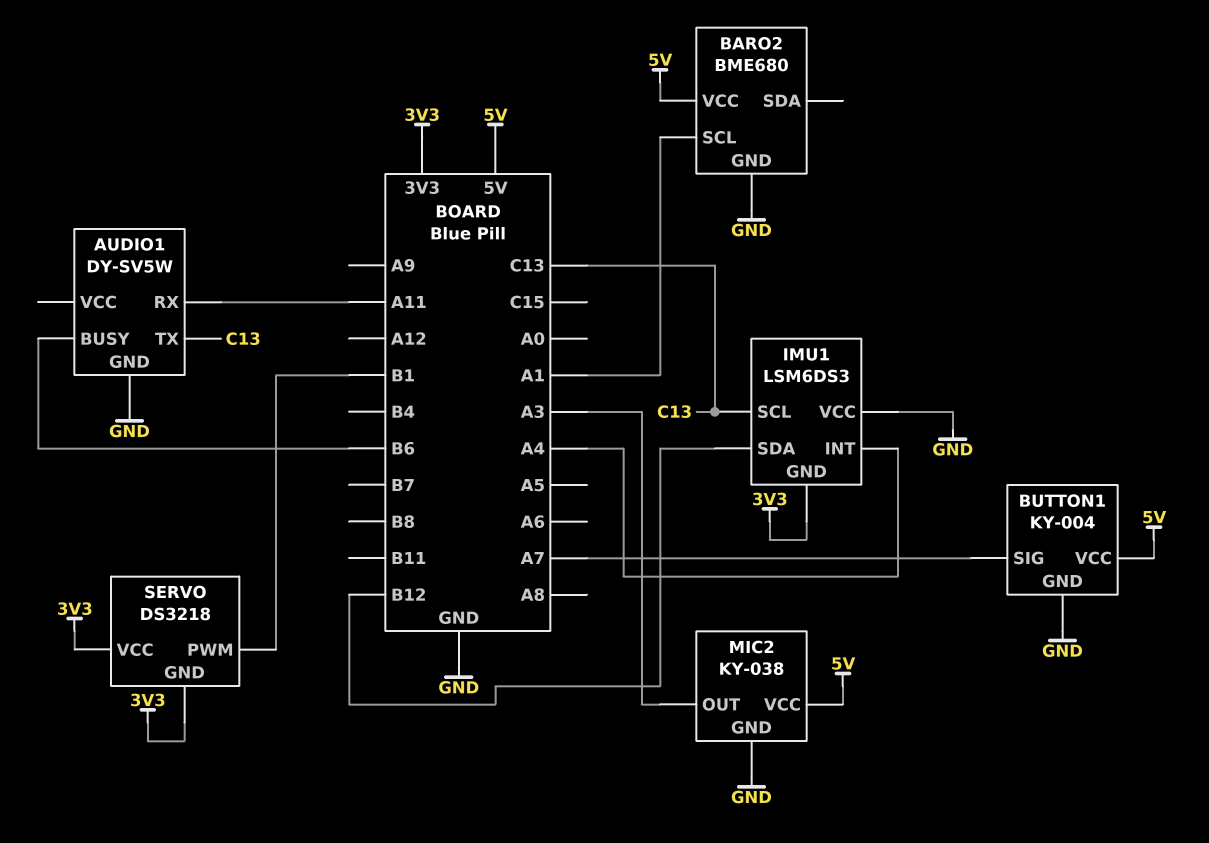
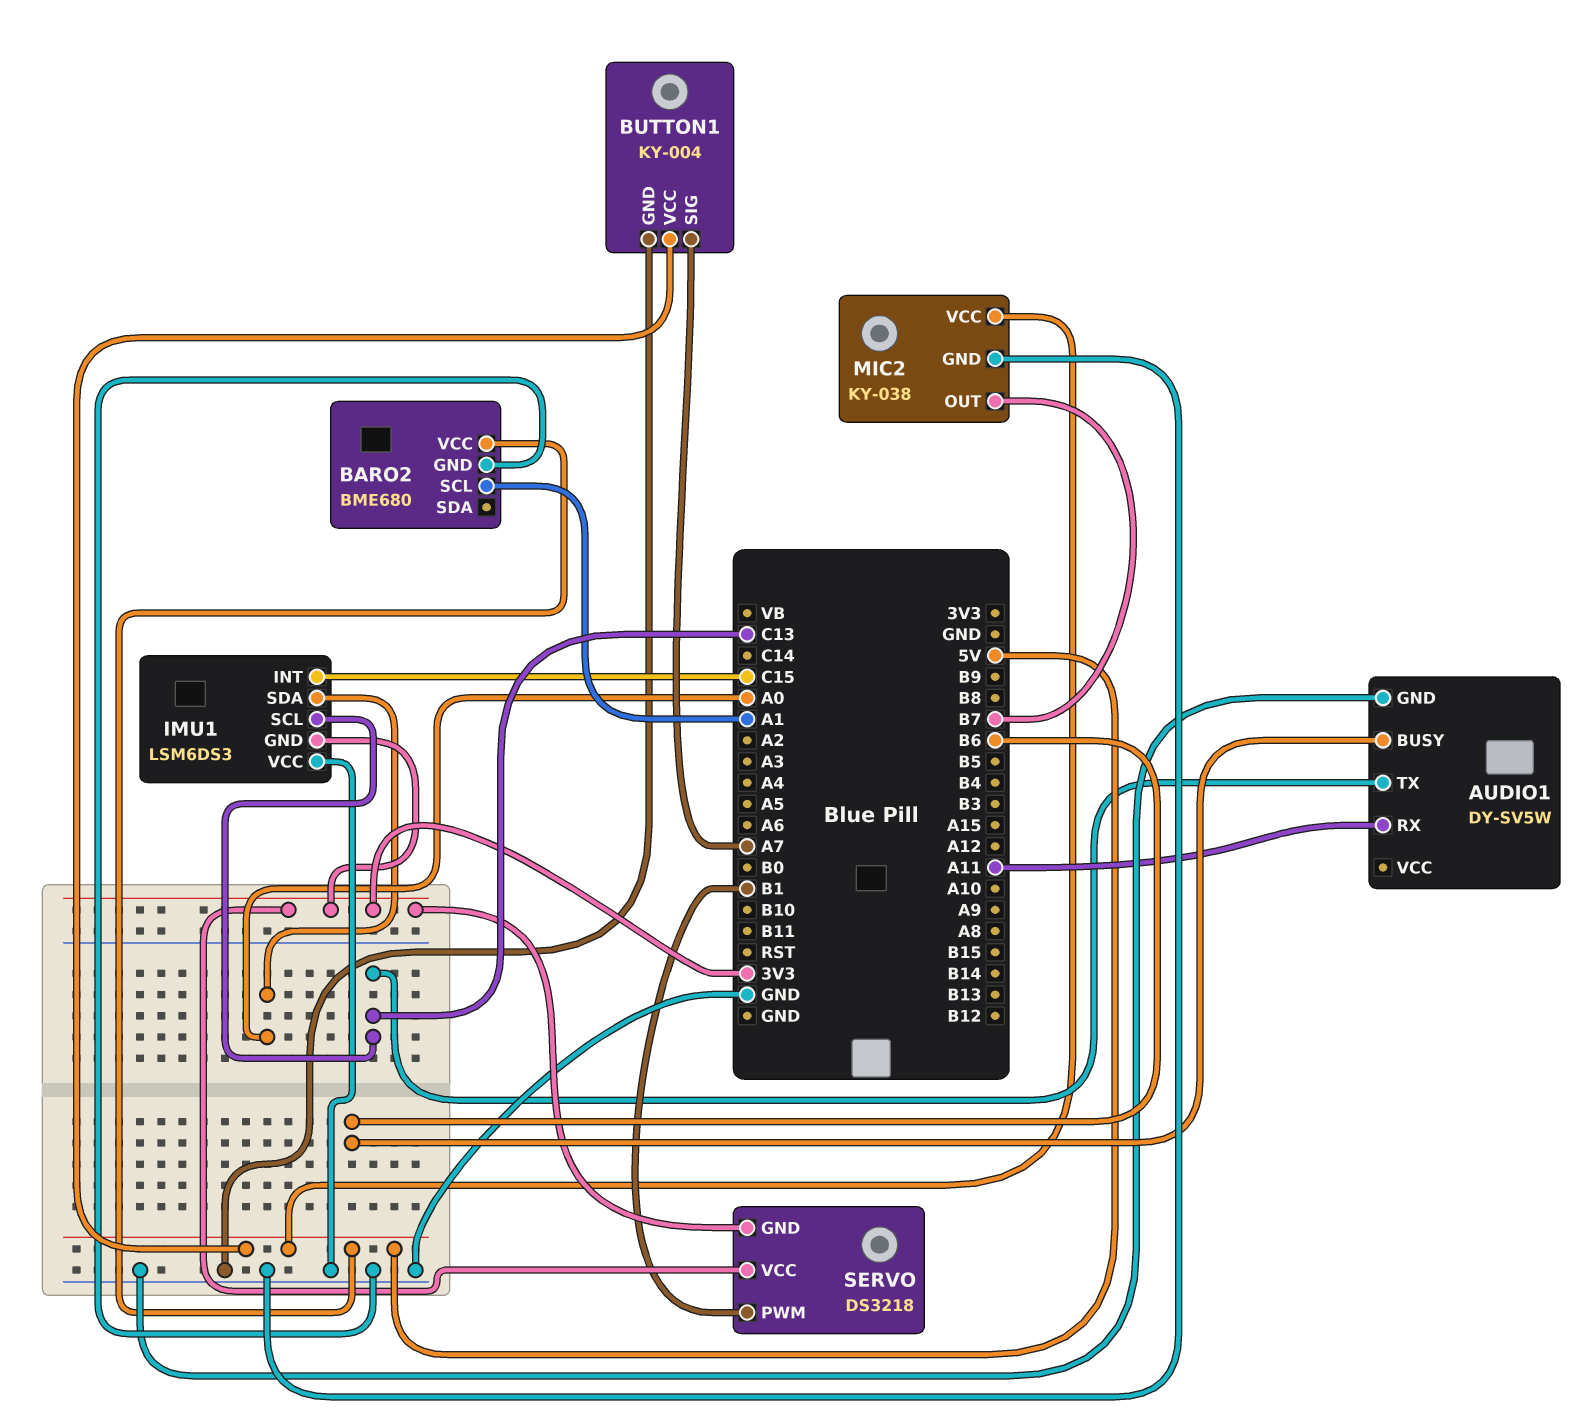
IMU1 pin INT: A4 -> C15
IMU1 pin SDA: B12 -> A0
MIC2 pin OUT: A3 -> B7

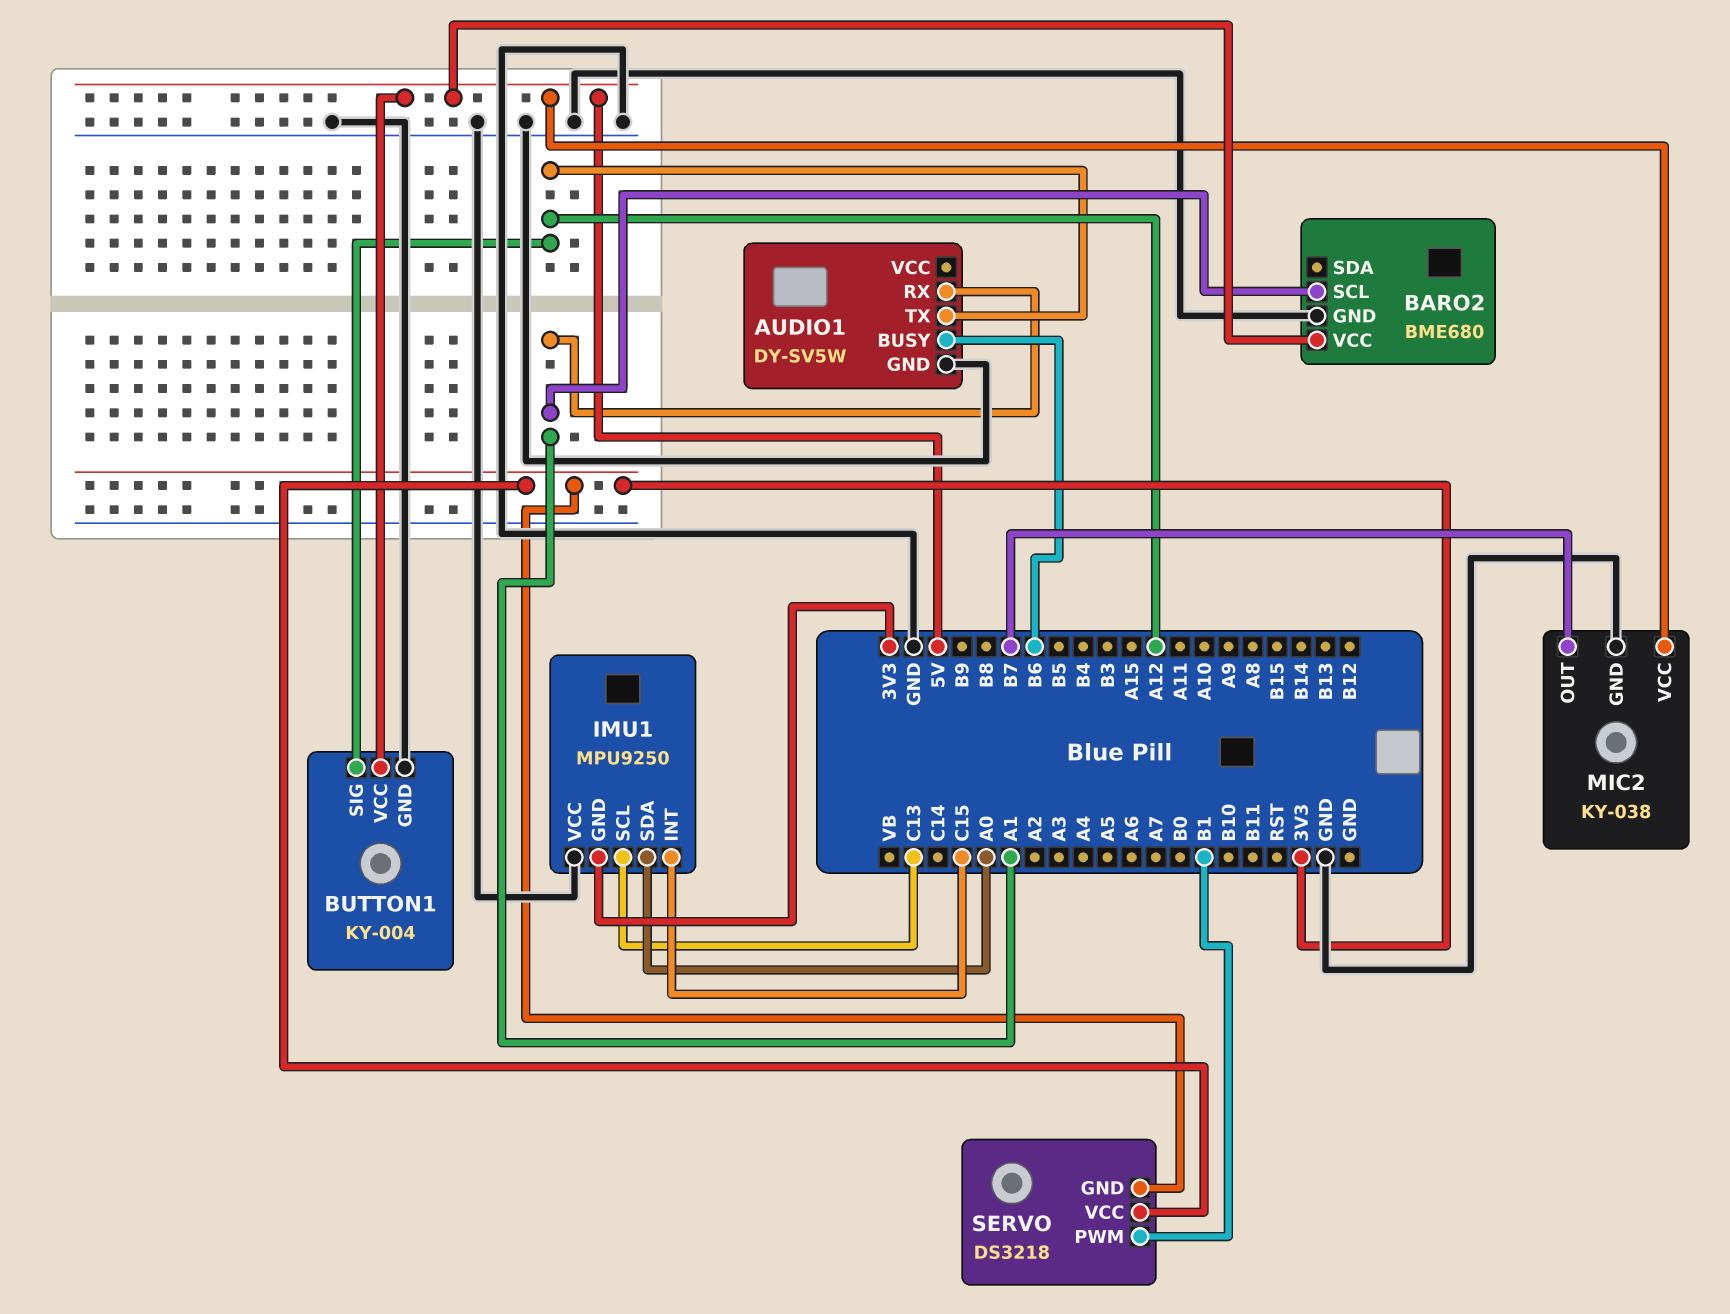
AUDIO1 pin RX: A11 -> A1
AUDIO1 pin TX: C13 -> A12
BUTTON1 pin SIG: A7 -> A12
IMU1: LSM6DS3 -> MPU9250

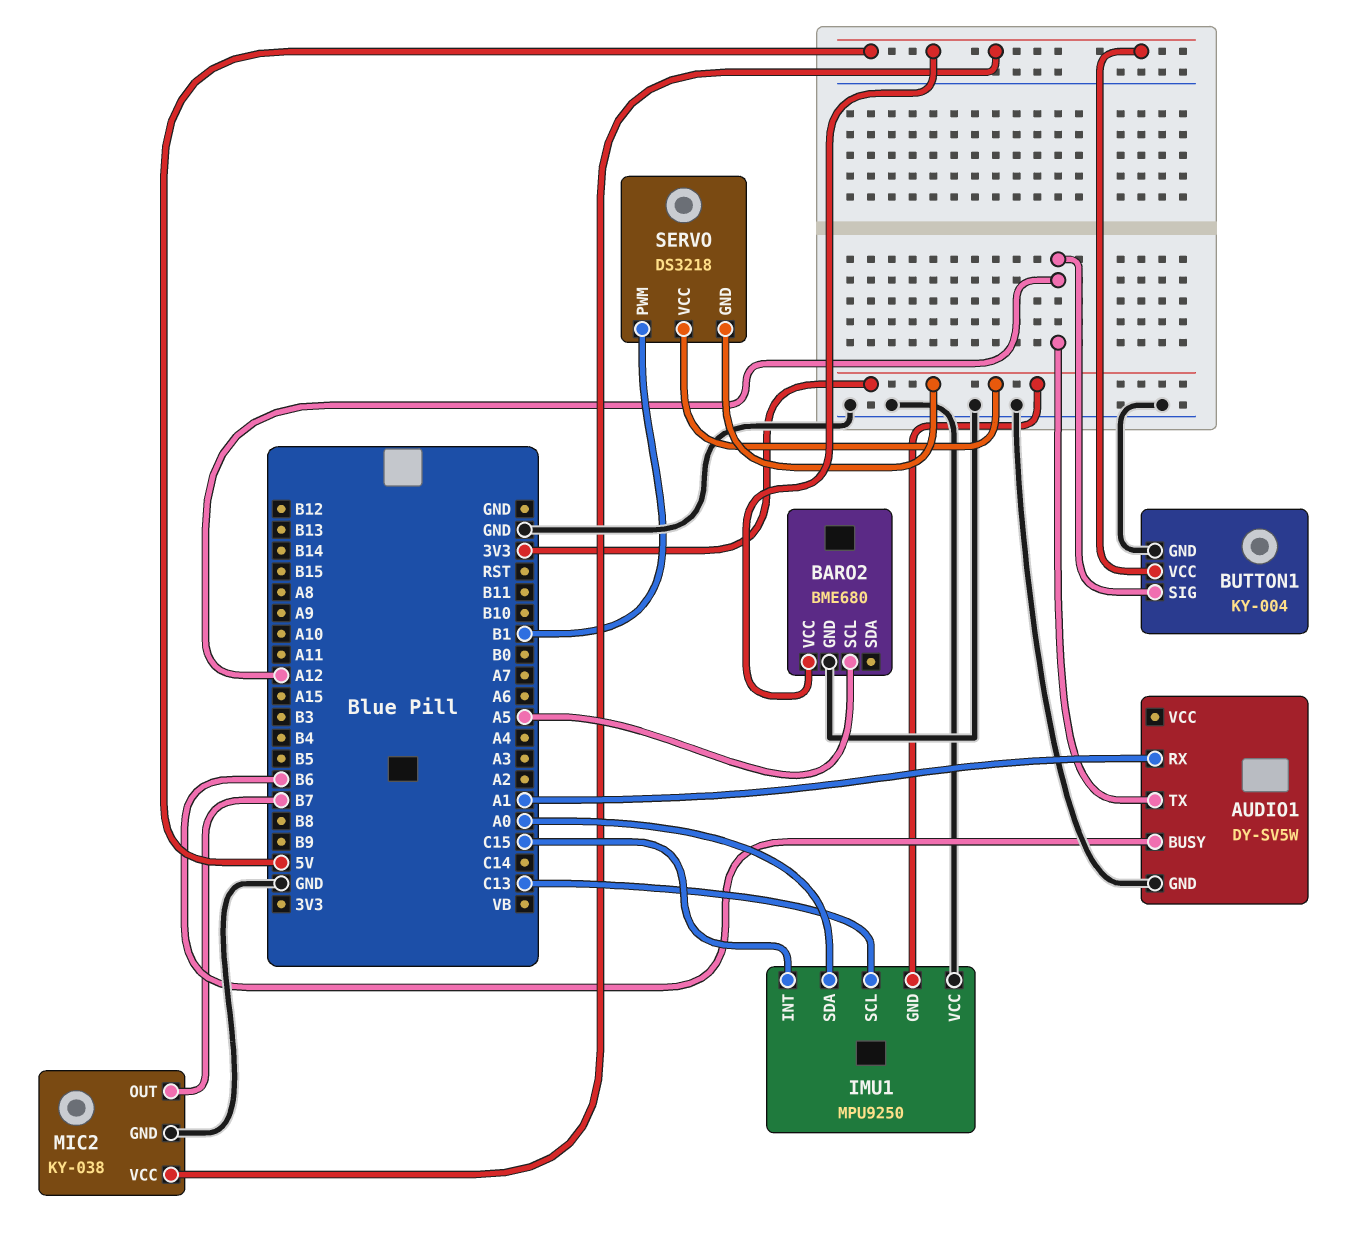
BARO2 pin SCL: A1 -> A5

